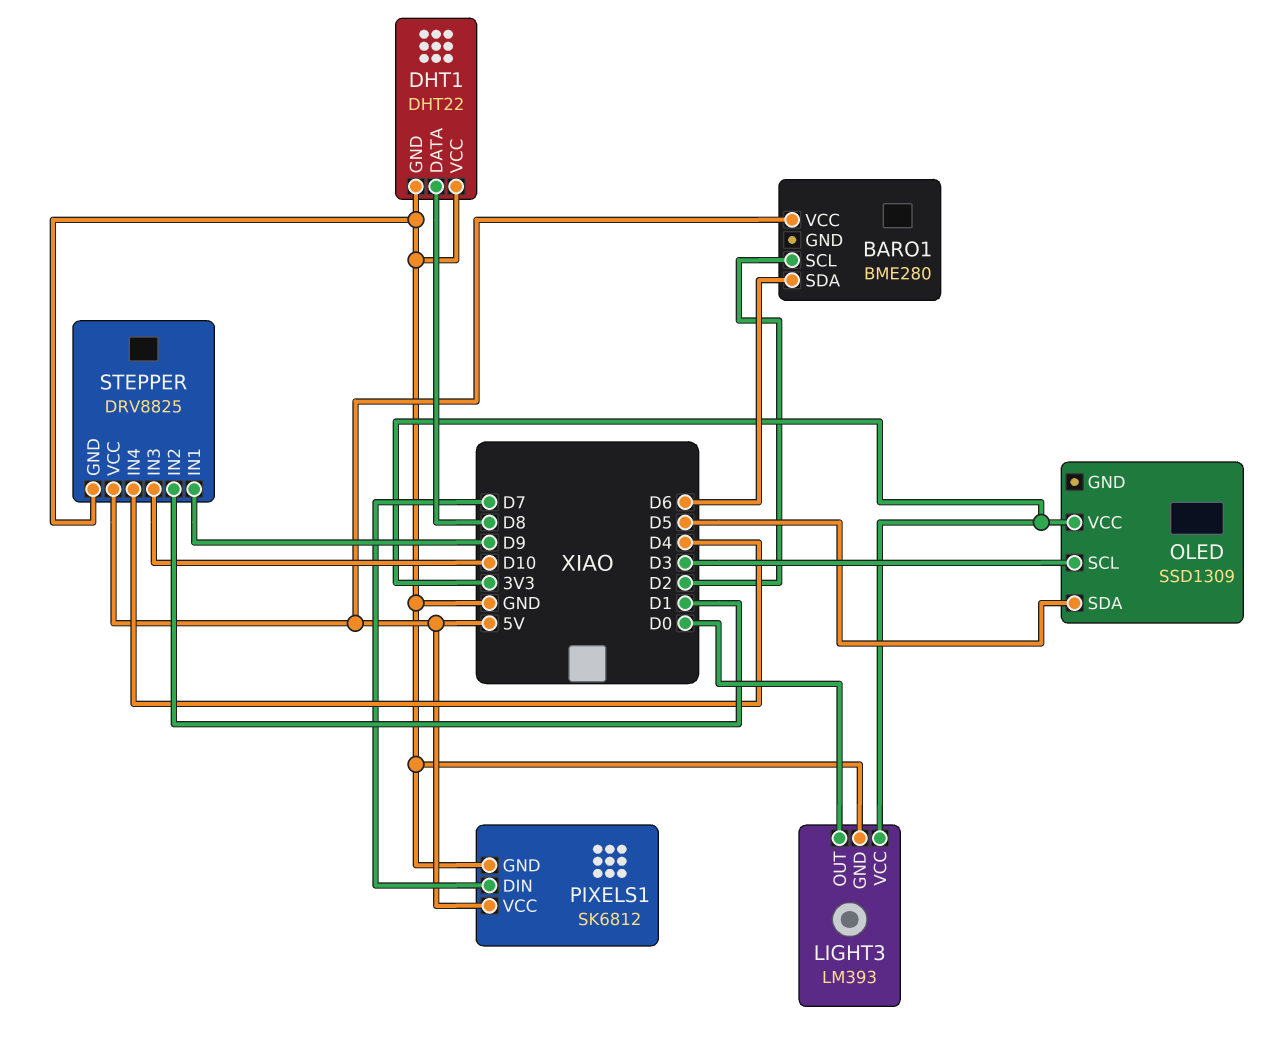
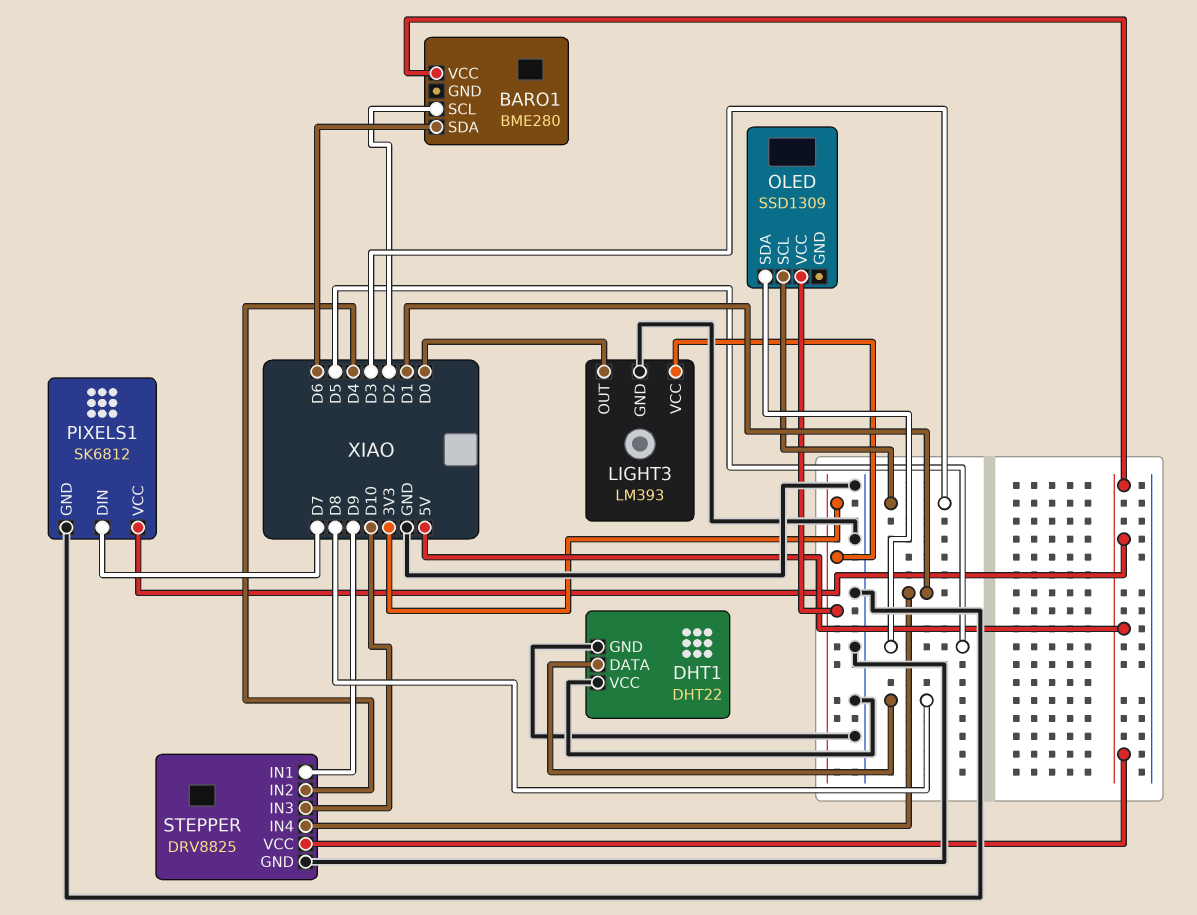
STEPPER pin IN2: D1 -> D4
STEPPER pin IN4: D4 -> D1

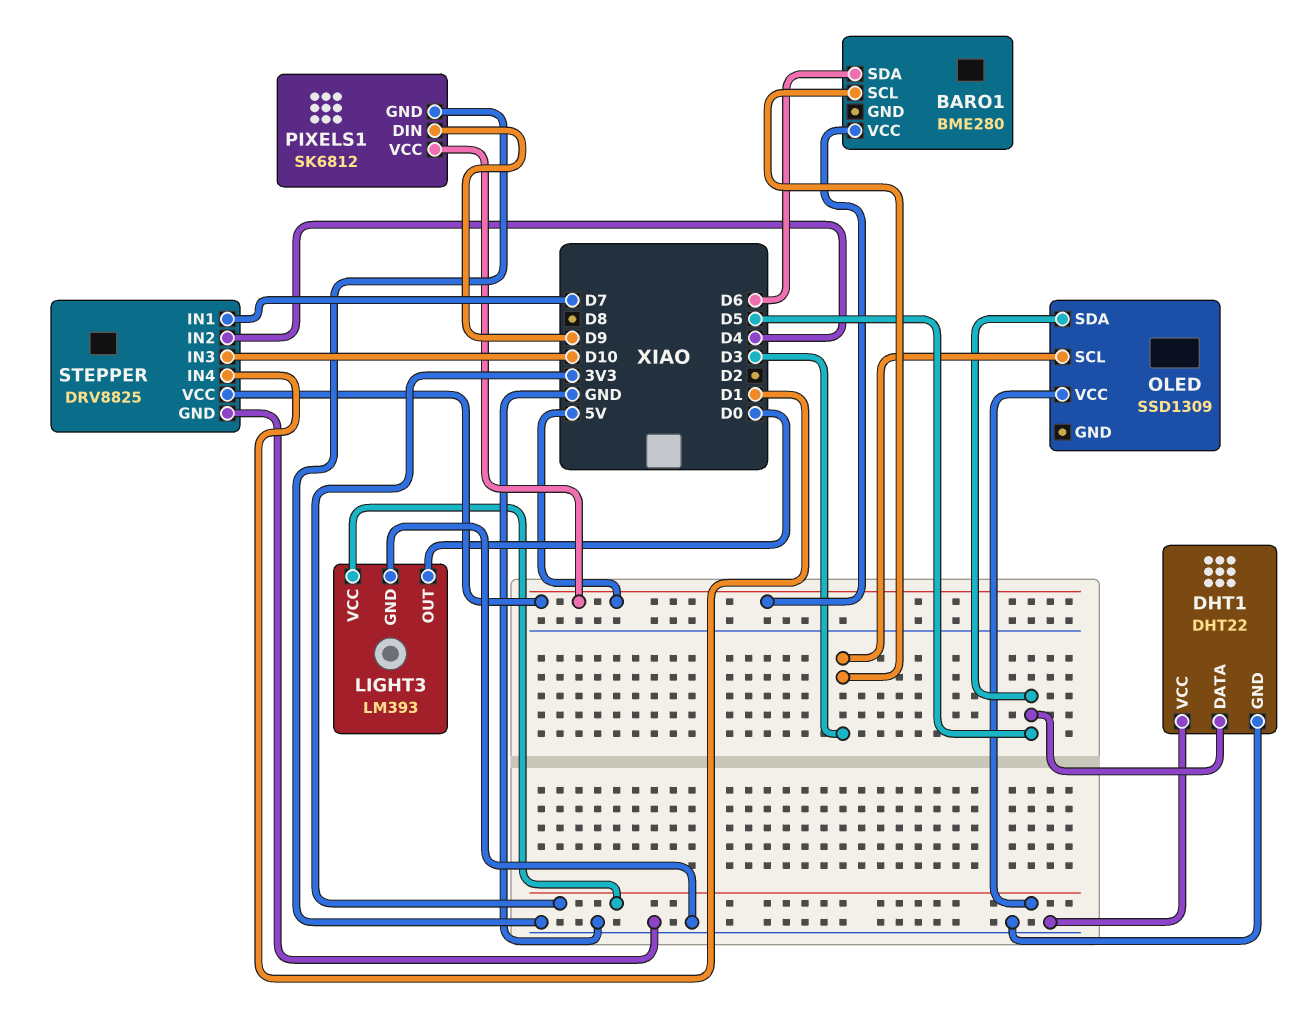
BARO1 pin SCL: D2 -> D3
DHT1 pin DATA: D8 -> D5
PIXELS1 pin DIN: D7 -> D9
STEPPER pin IN1: D9 -> D7

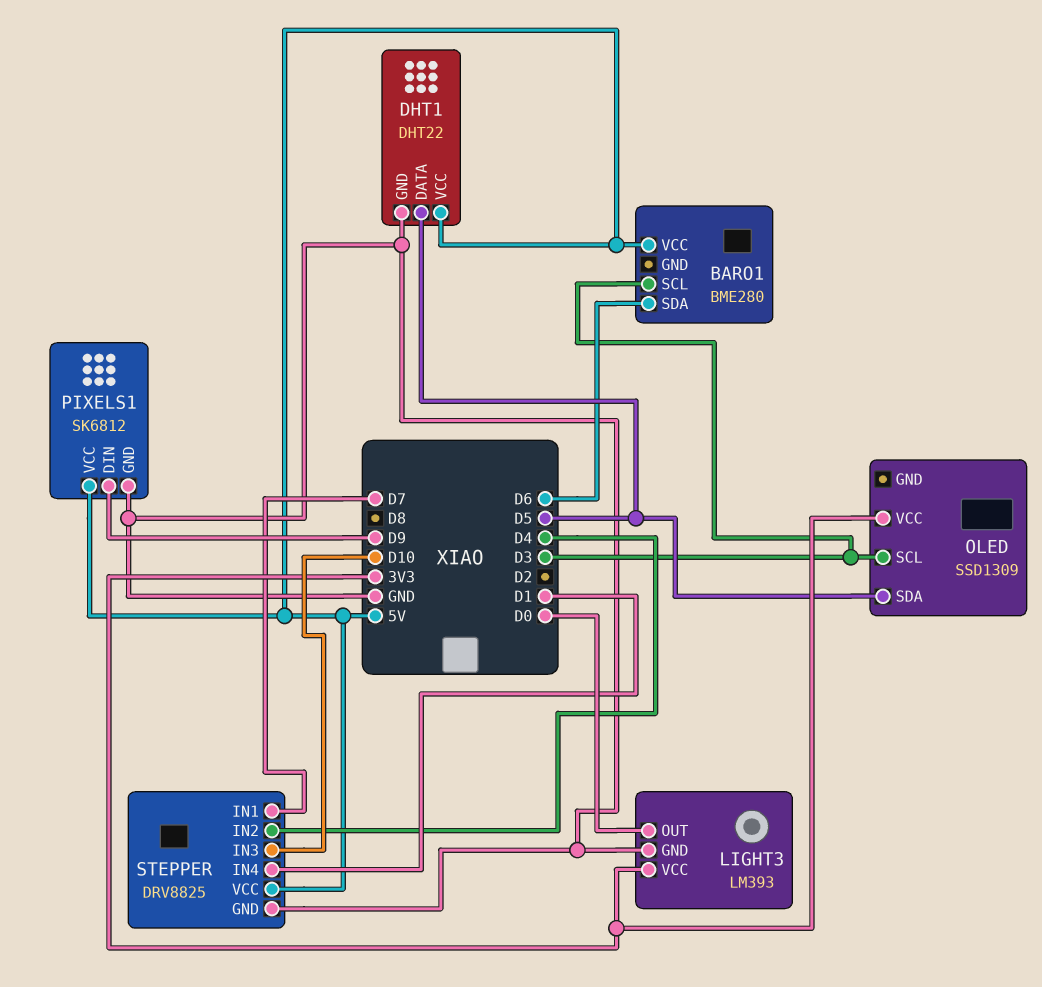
DHT1 pin VCC: GND -> 5V

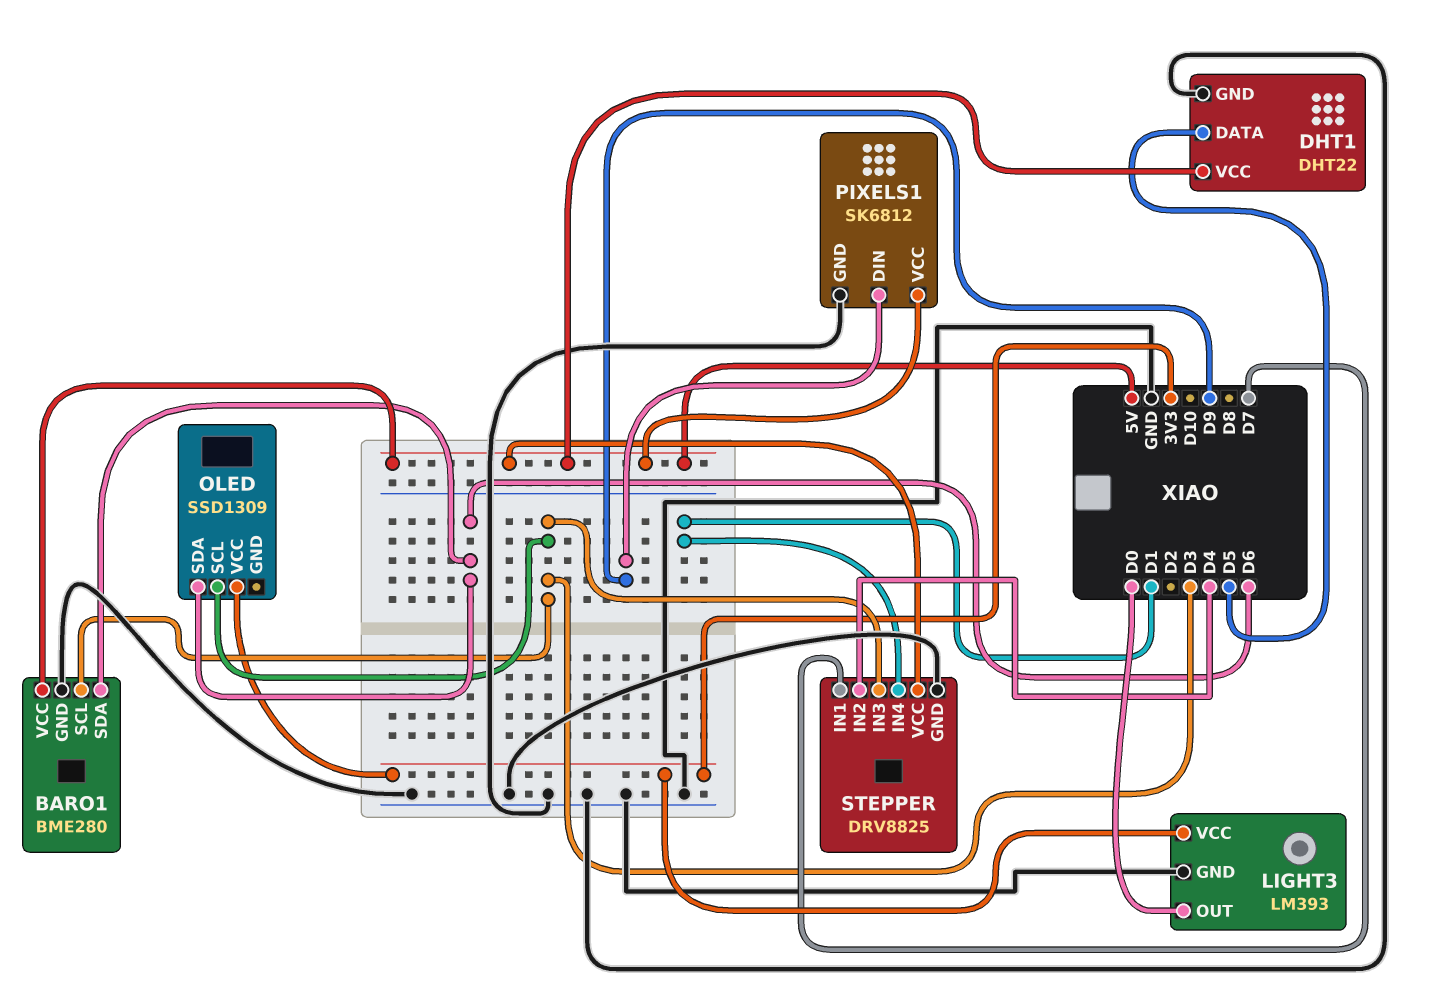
BARO1 pin GND: none -> GND
OLED pin SDA: D5 -> D6
STEPPER pin IN3: D10 -> D3

